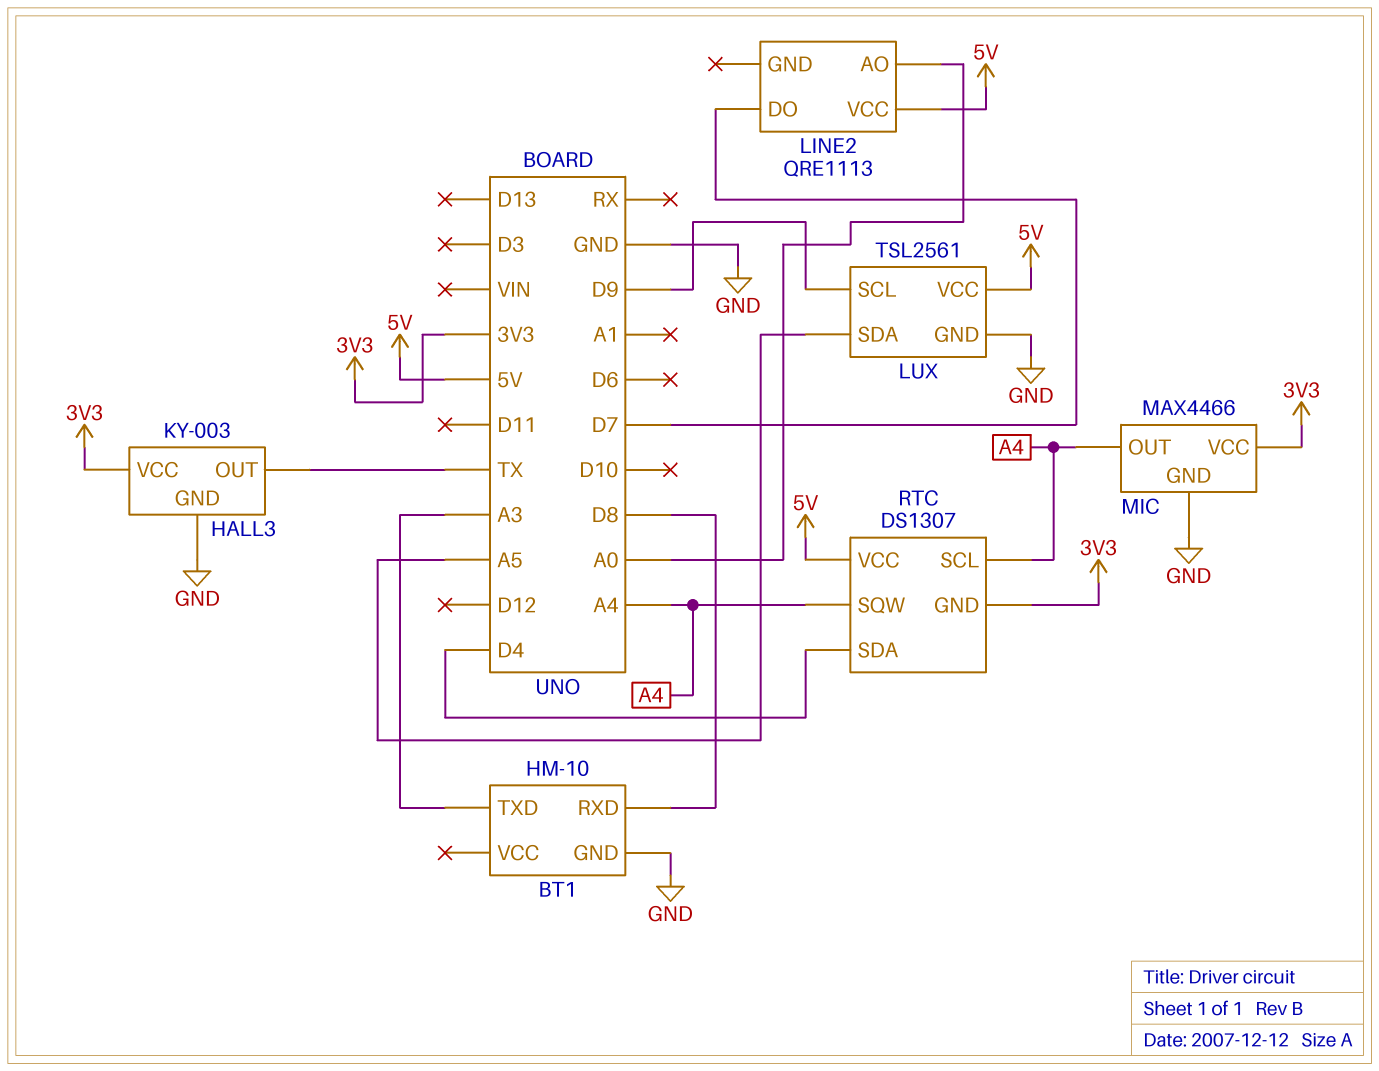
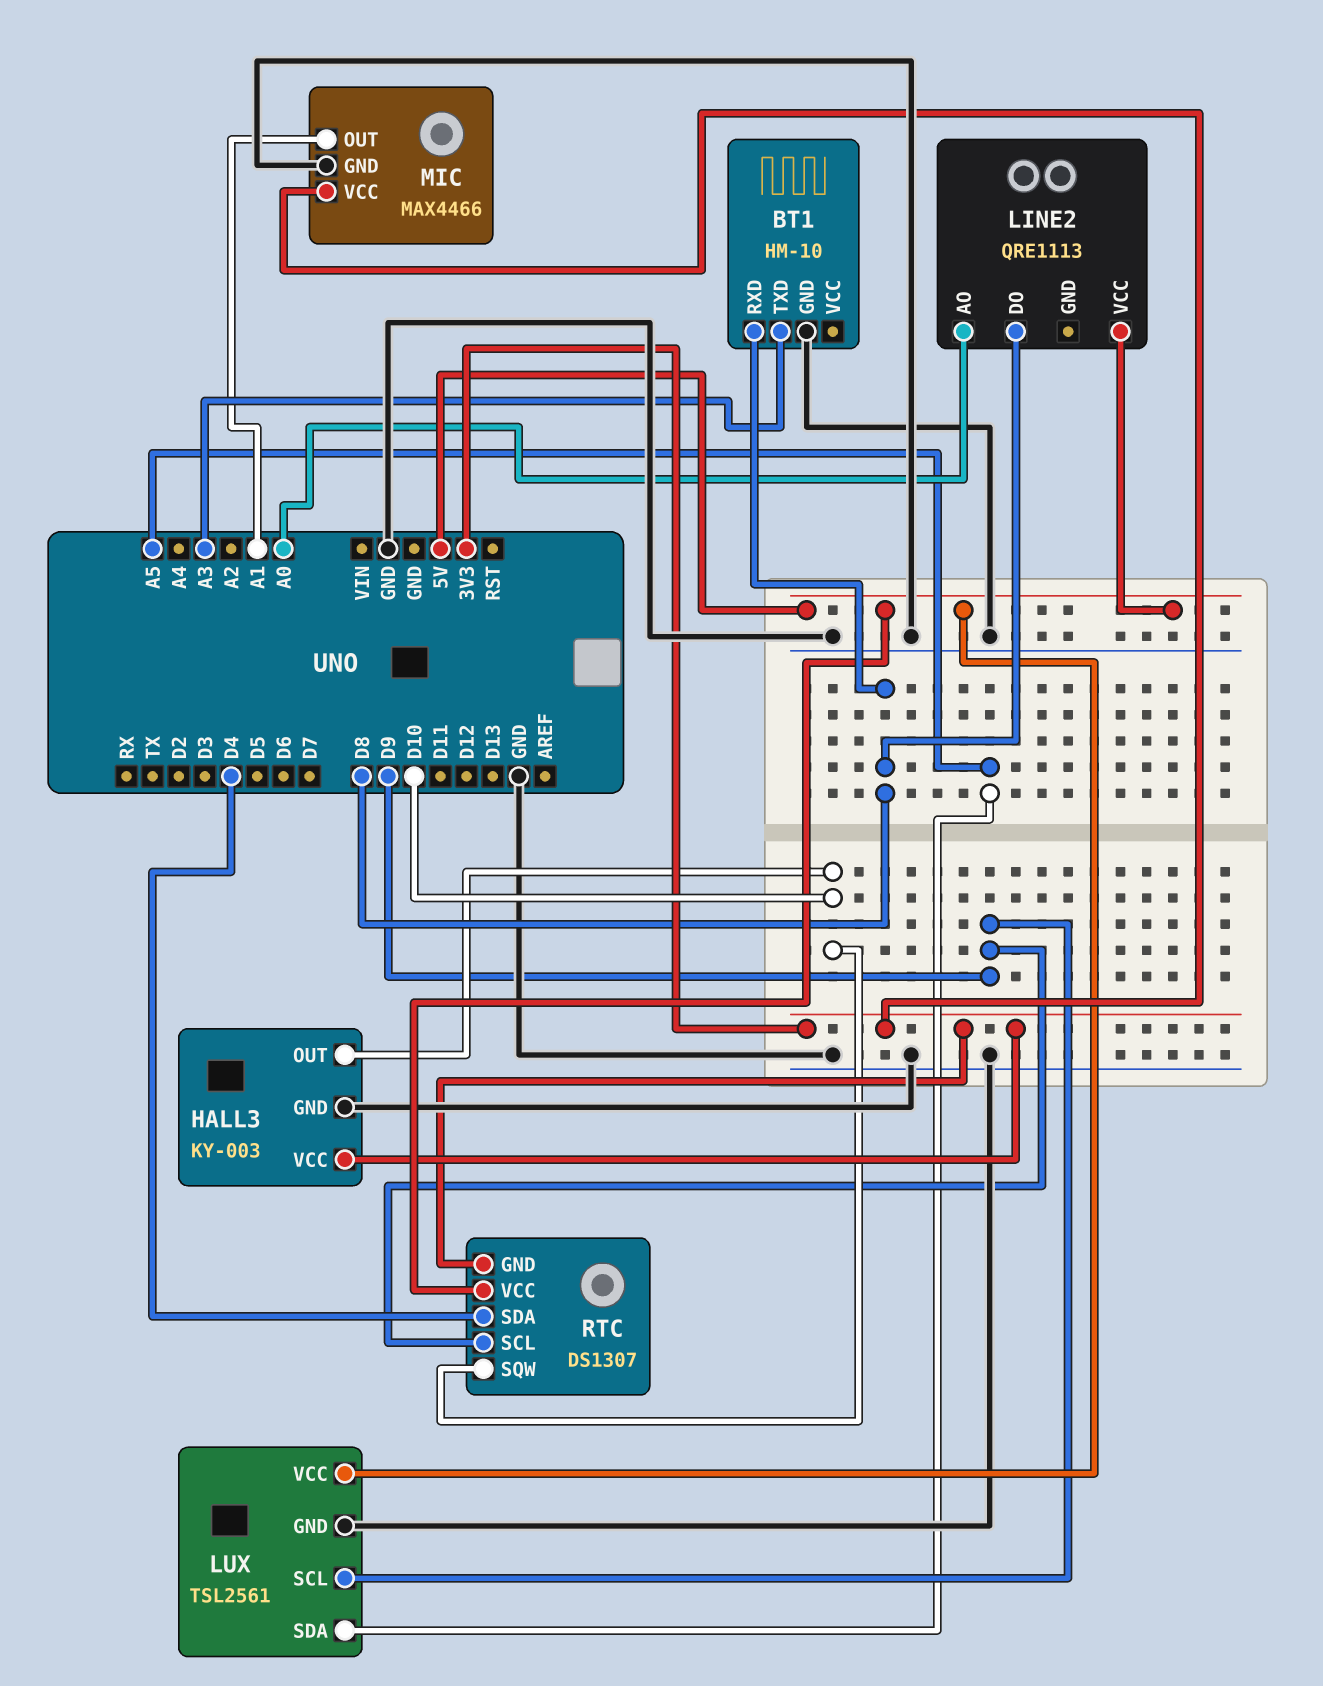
HALL3 pin OUT: TX -> D10
LINE2 pin DO: D7 -> D8
MIC pin OUT: A4 -> A1
RTC pin SCL: A4 -> D9
RTC pin SQW: A4 -> D10

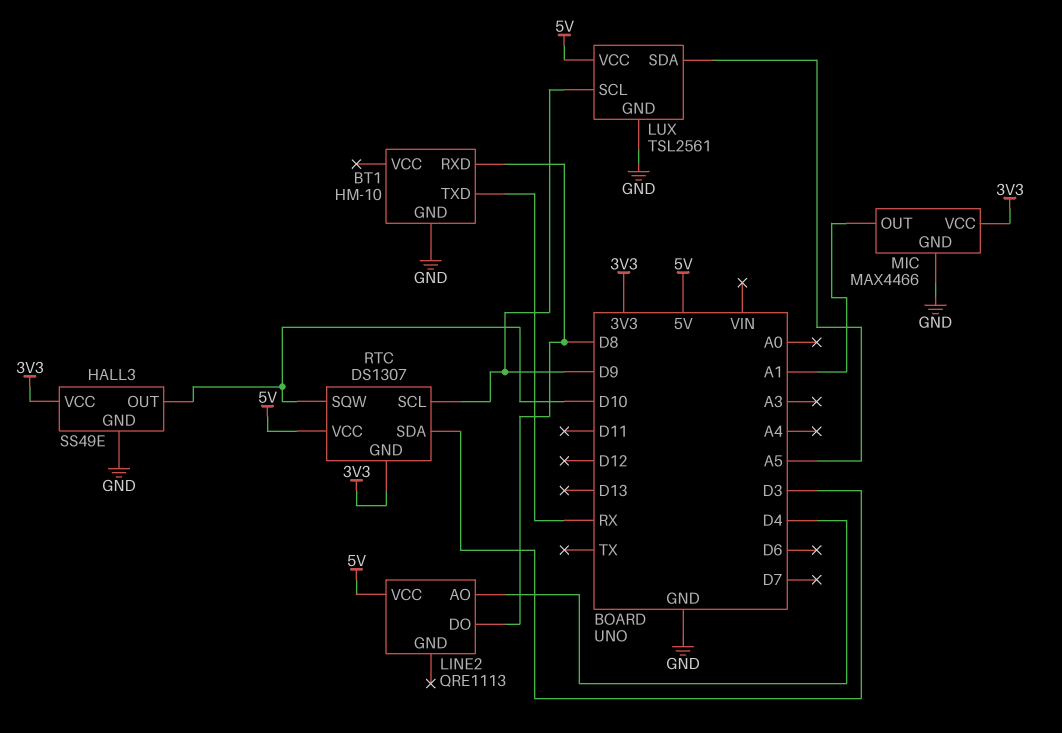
BT1 pin TXD: A3 -> RX
HALL3: KY-003 -> SS49E
LINE2 pin AO: A0 -> D4
RTC pin SDA: D4 -> D3

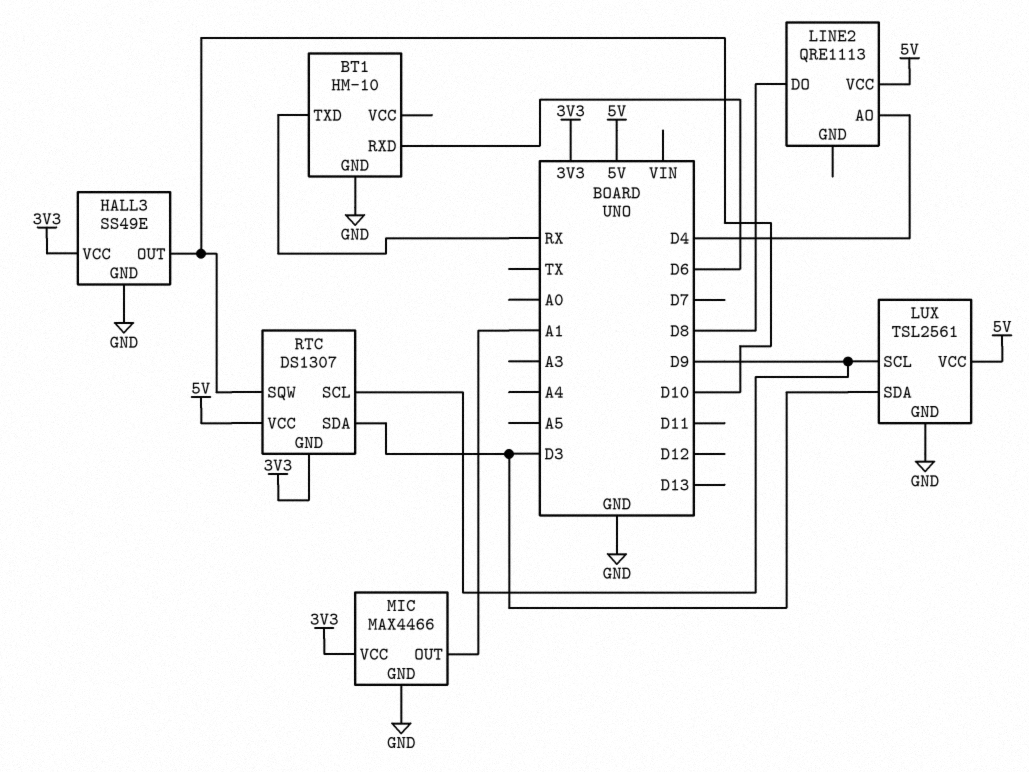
BT1 pin RXD: D8 -> D6
LUX pin SDA: A5 -> D3

